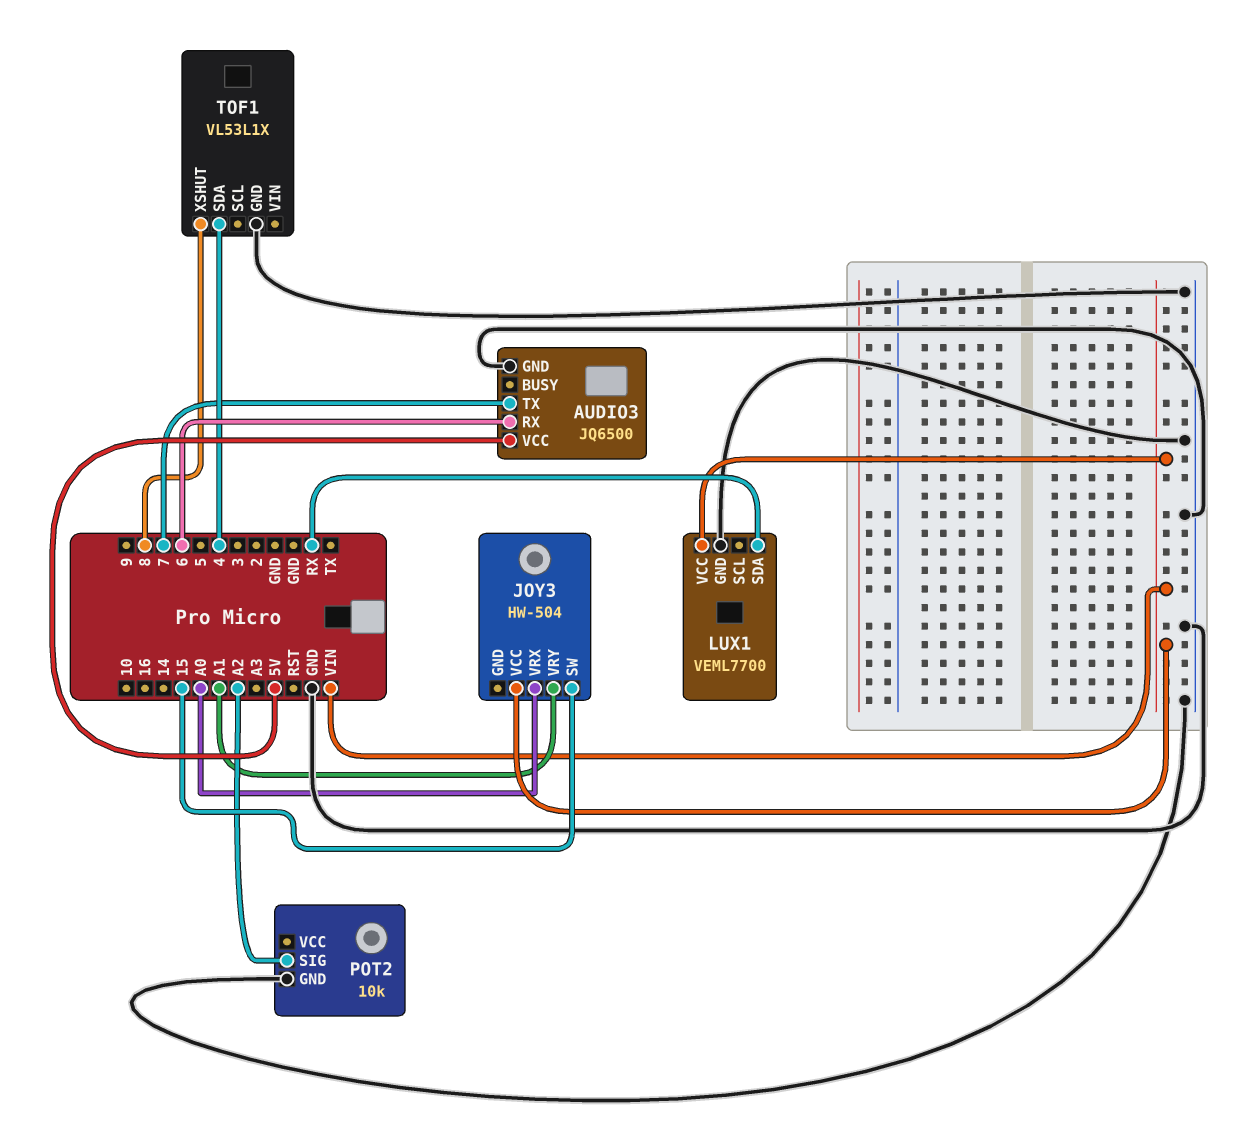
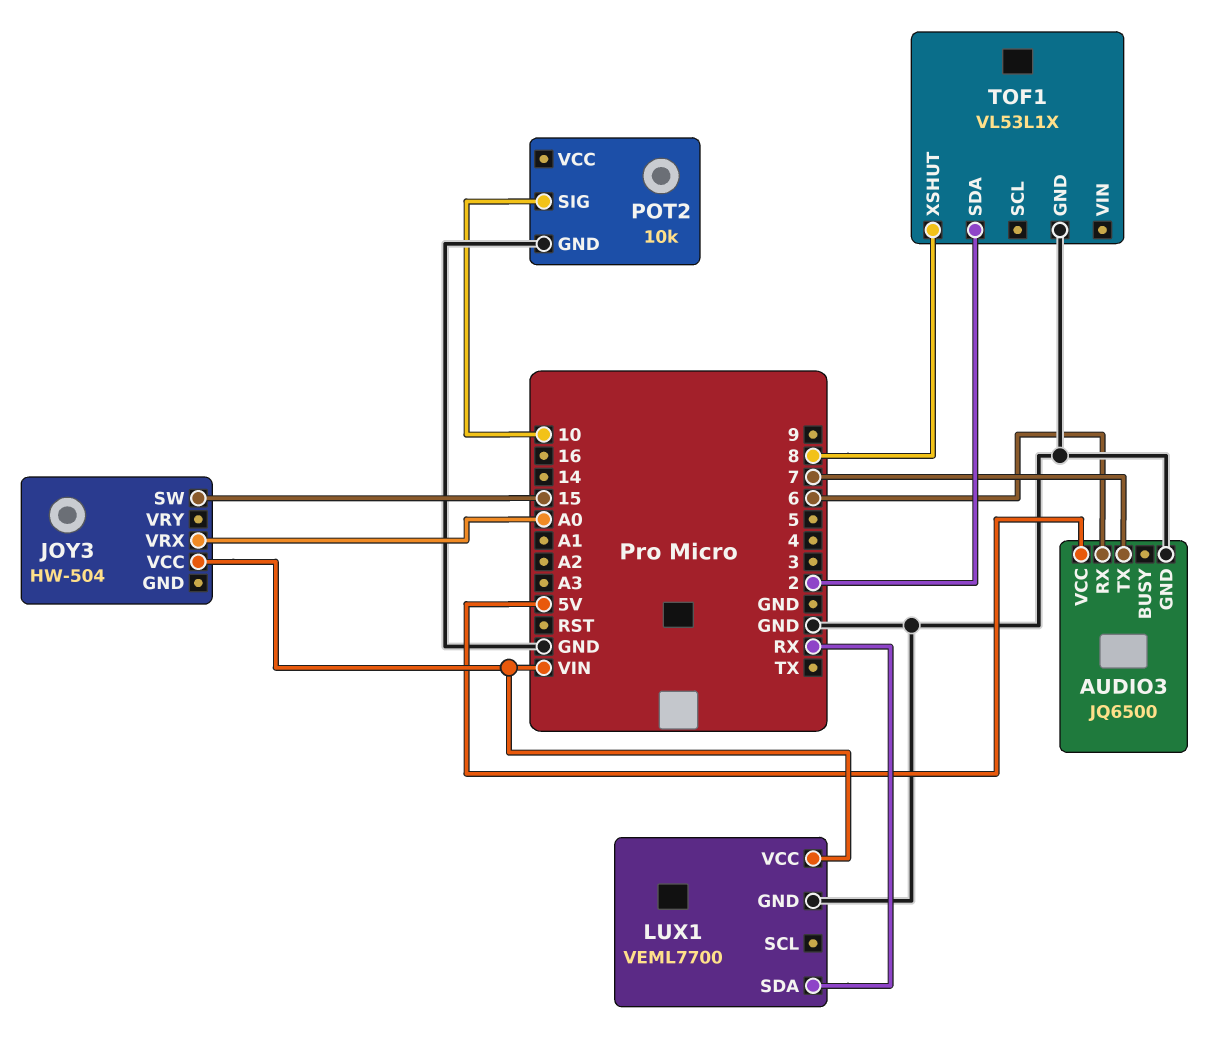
JOY3 pin VRY: A1 -> none
POT2 pin SIG: A2 -> 10
TOF1 pin SDA: 4 -> 2

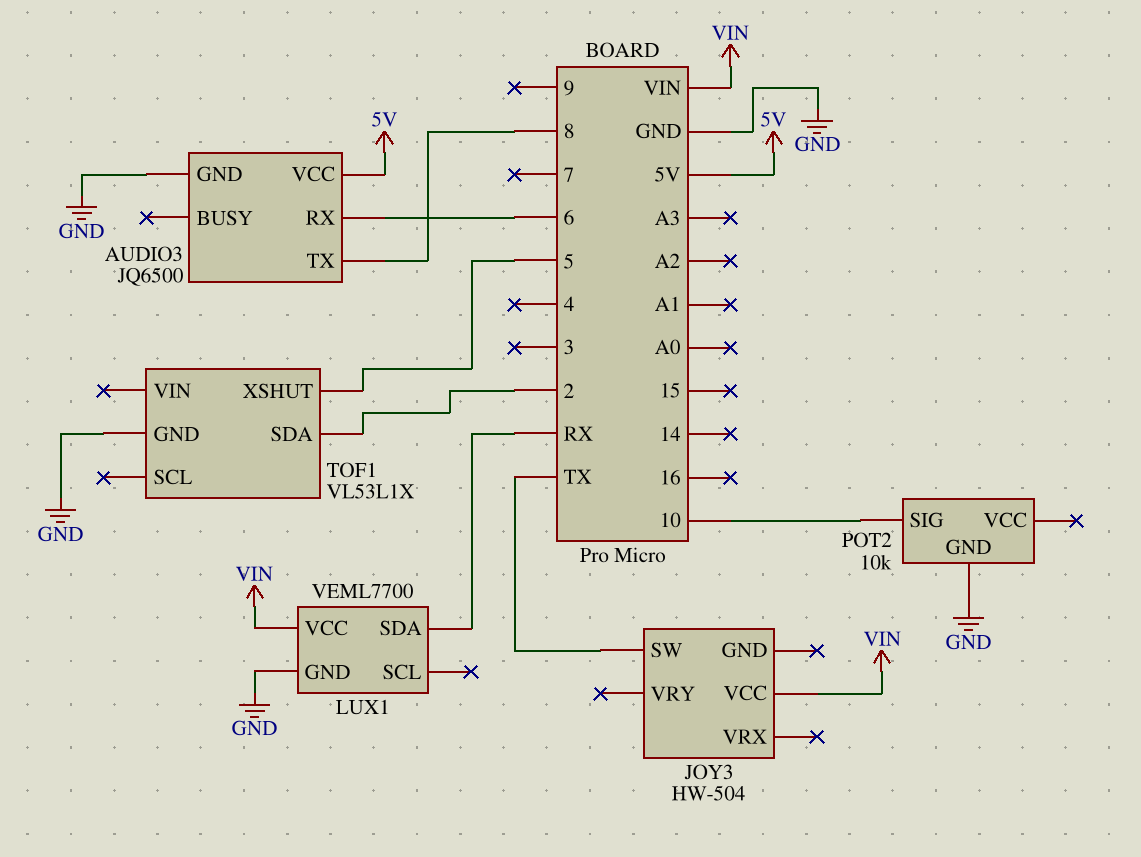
AUDIO3 pin TX: 7 -> 8
JOY3 pin SW: 15 -> TX
JOY3 pin VRX: A0 -> none
TOF1 pin XSHUT: 8 -> 5

